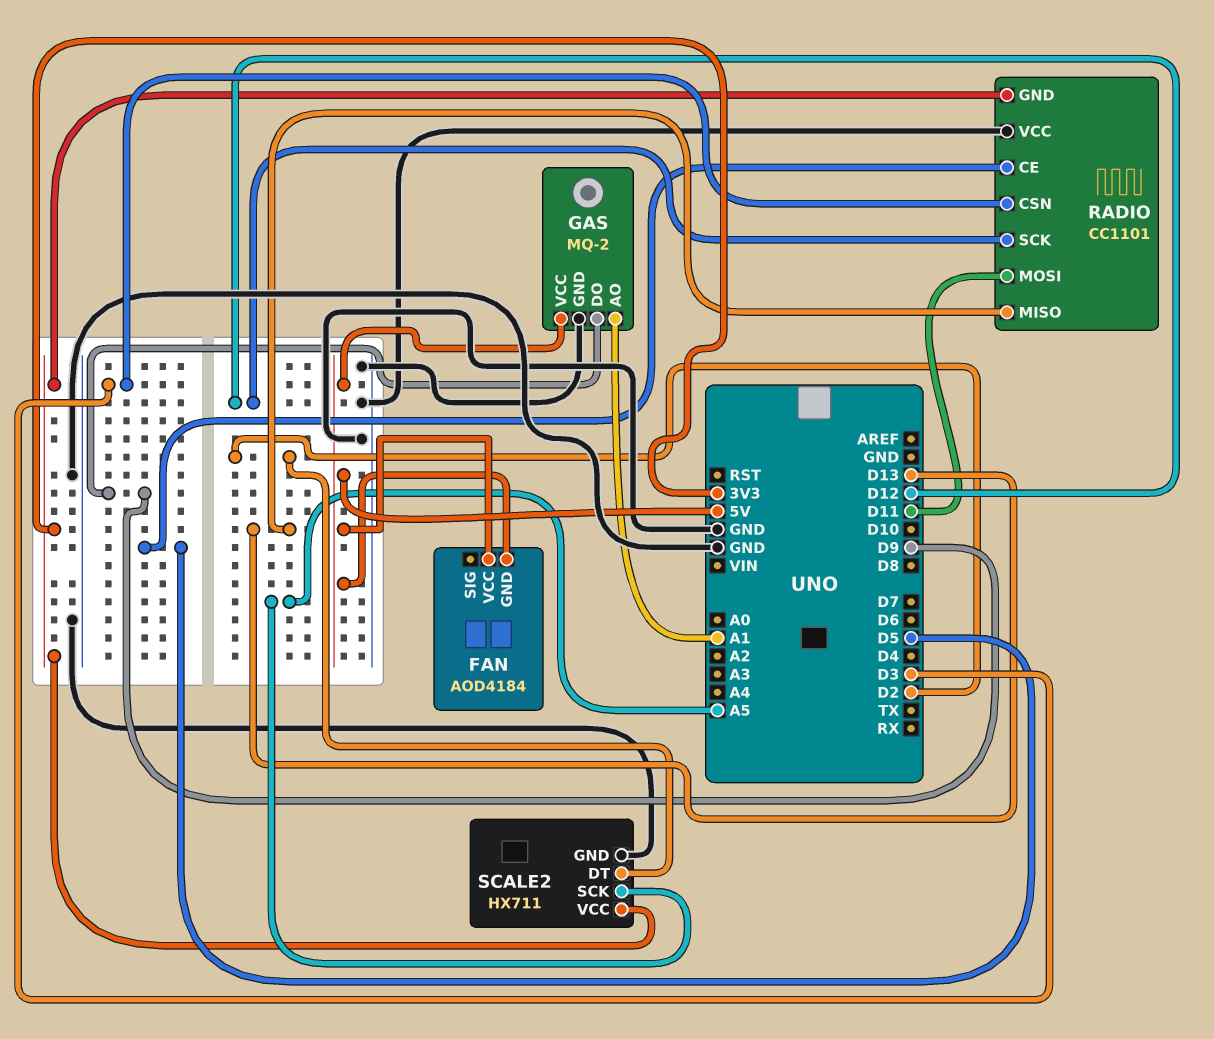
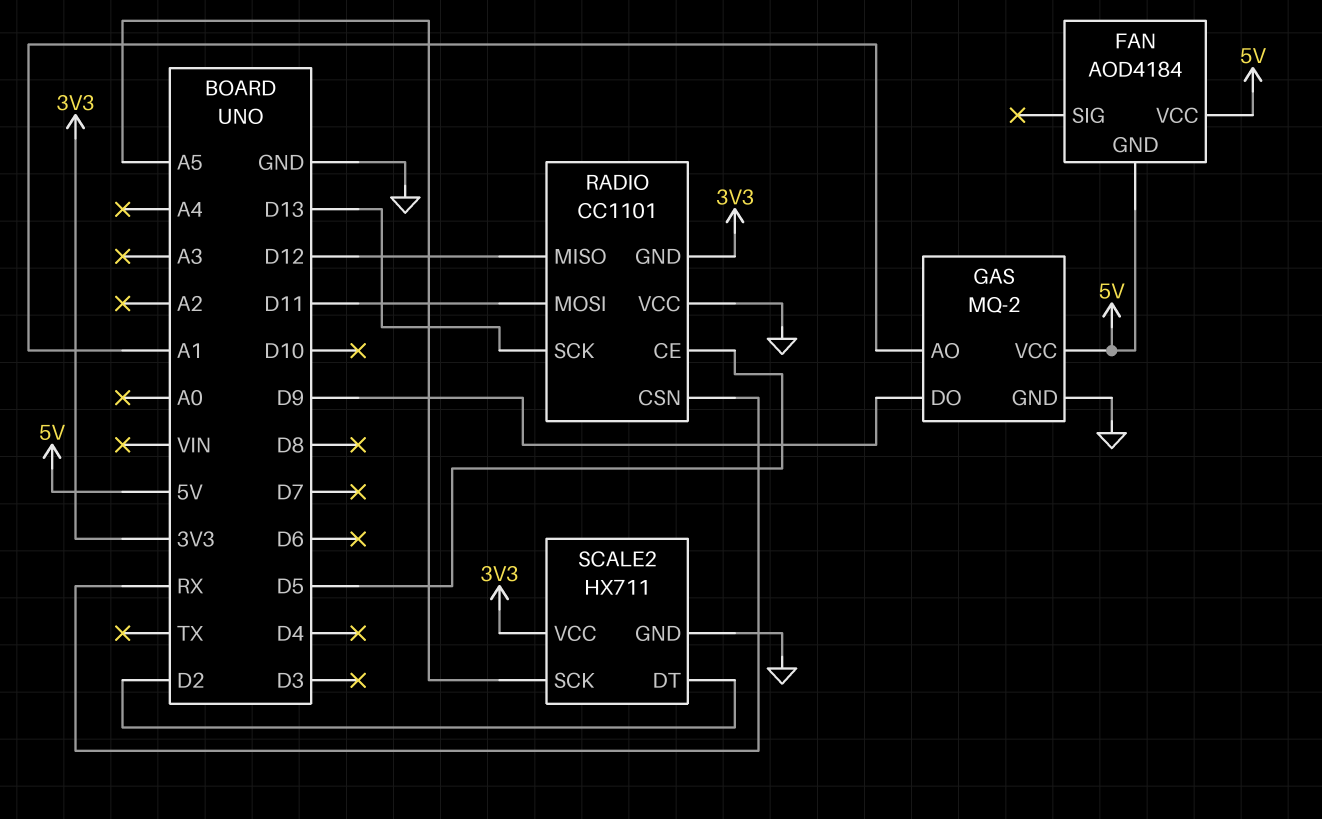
RADIO pin CSN: D3 -> RX
RADIO pin MISO: D13 -> D12
RADIO pin SCK: D12 -> D13

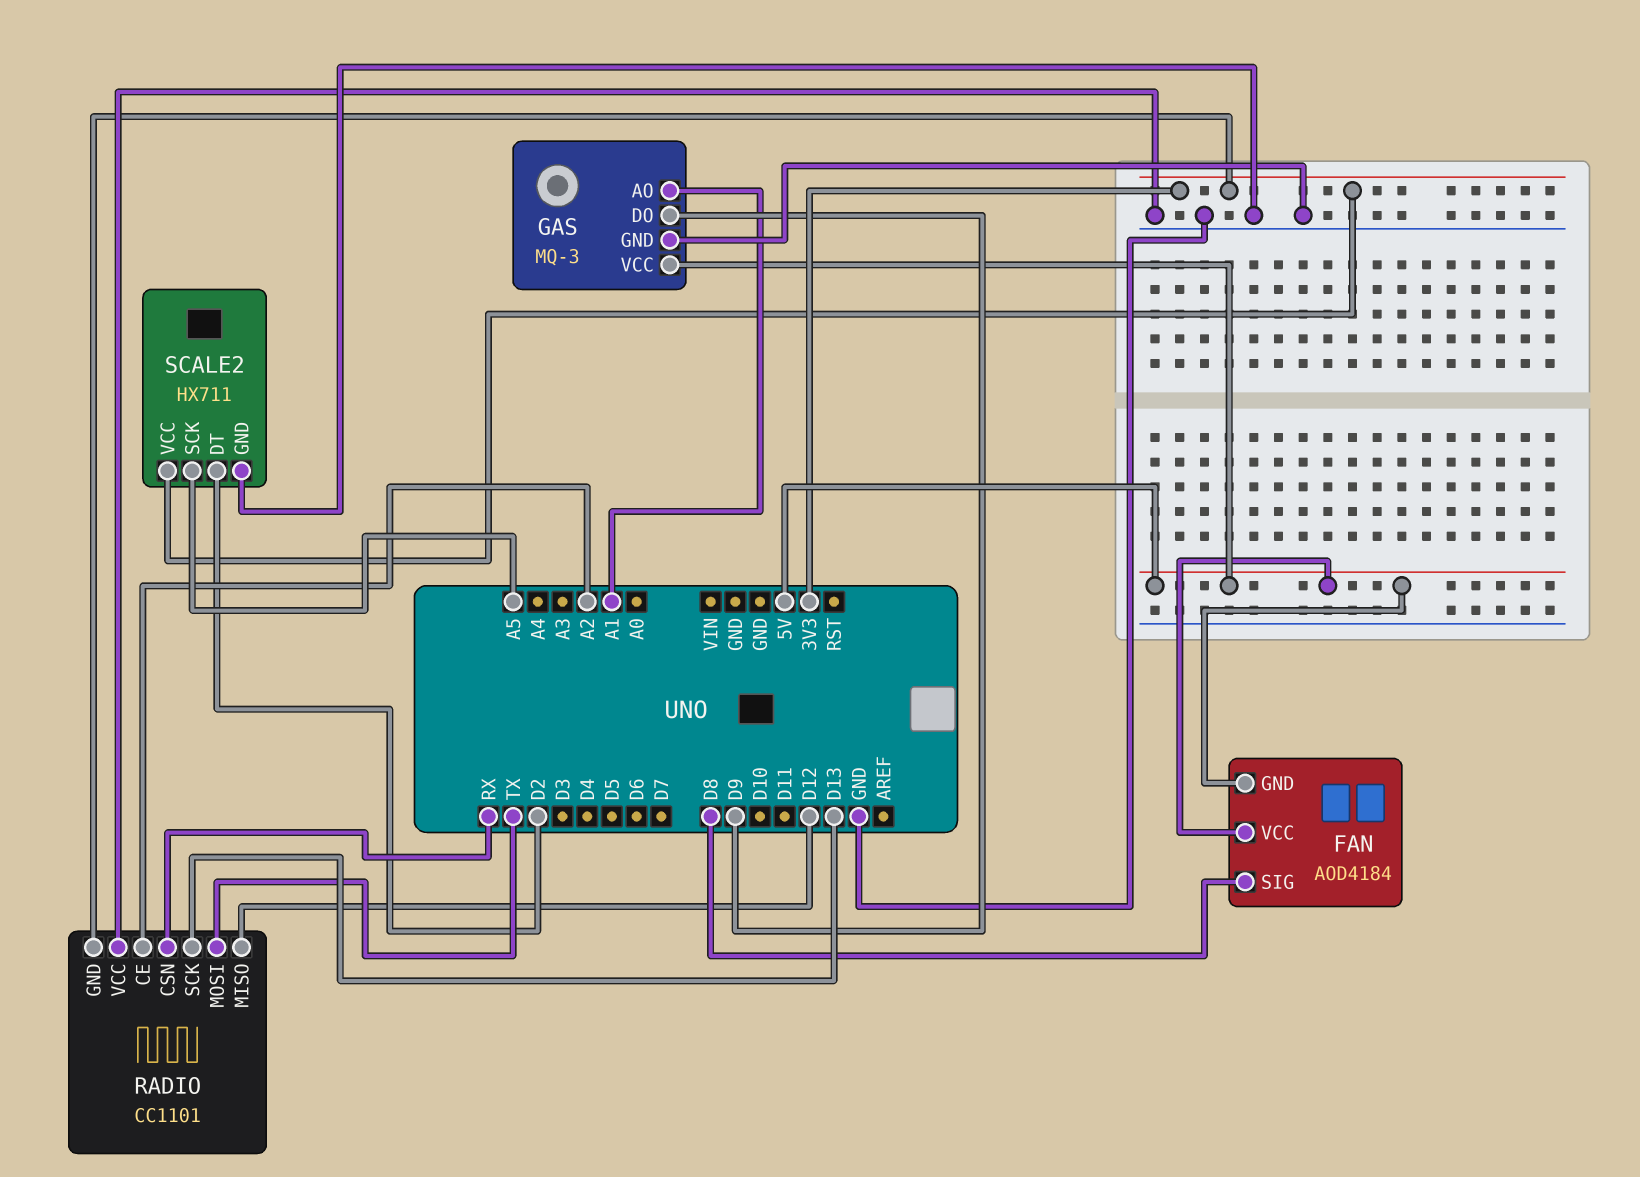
FAN pin SIG: none -> D8
GAS: MQ-2 -> MQ-3
RADIO pin CE: D5 -> A2
RADIO pin MOSI: D11 -> TX

